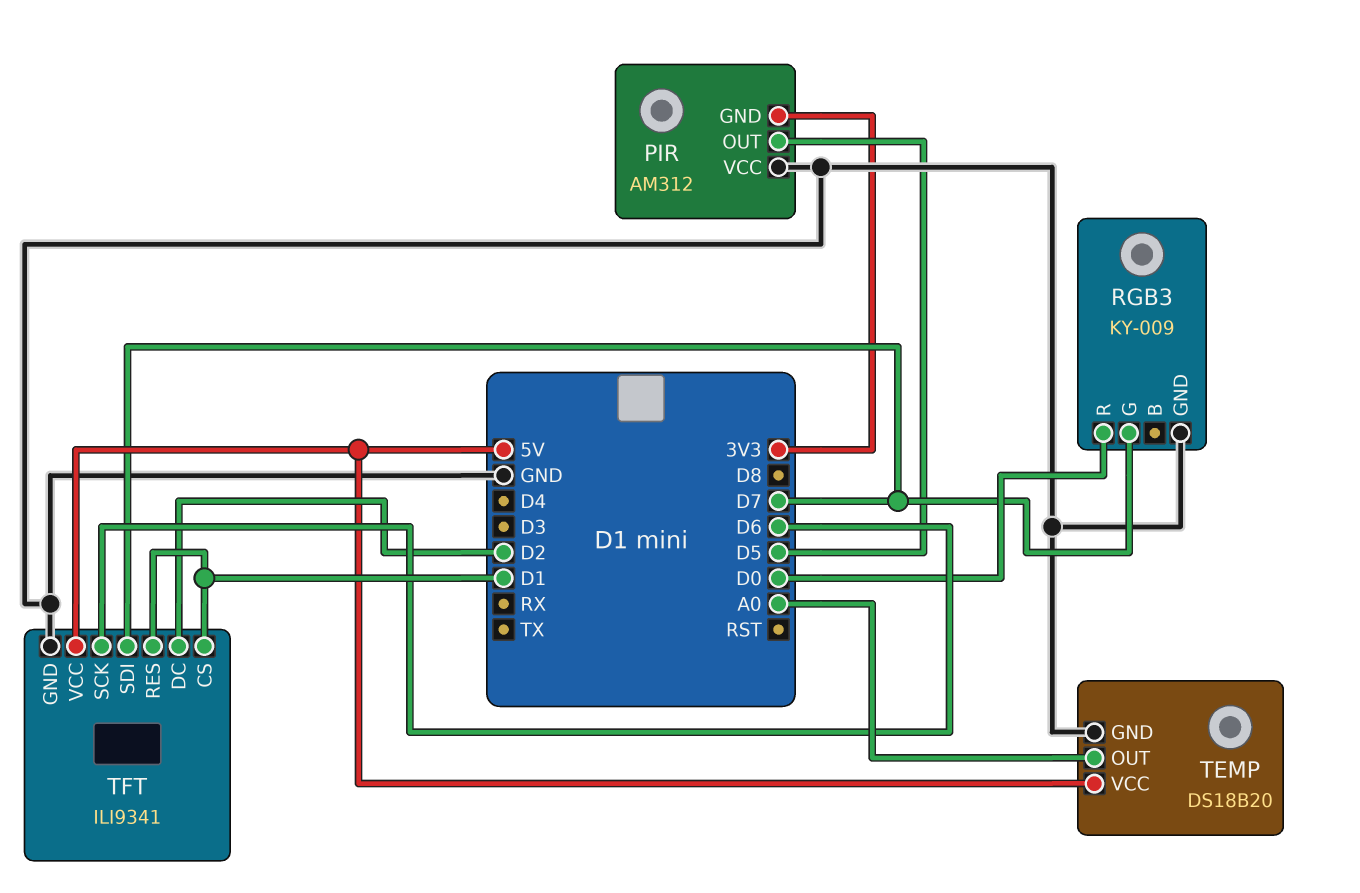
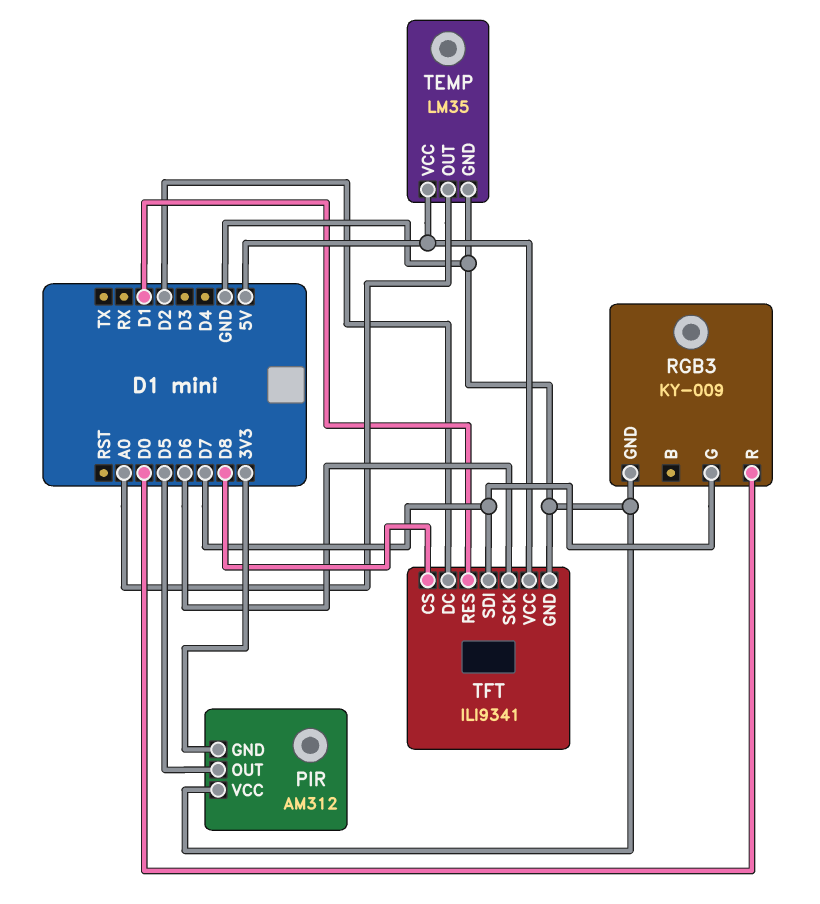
TEMP: DS18B20 -> LM35
TFT pin CS: D1 -> D8

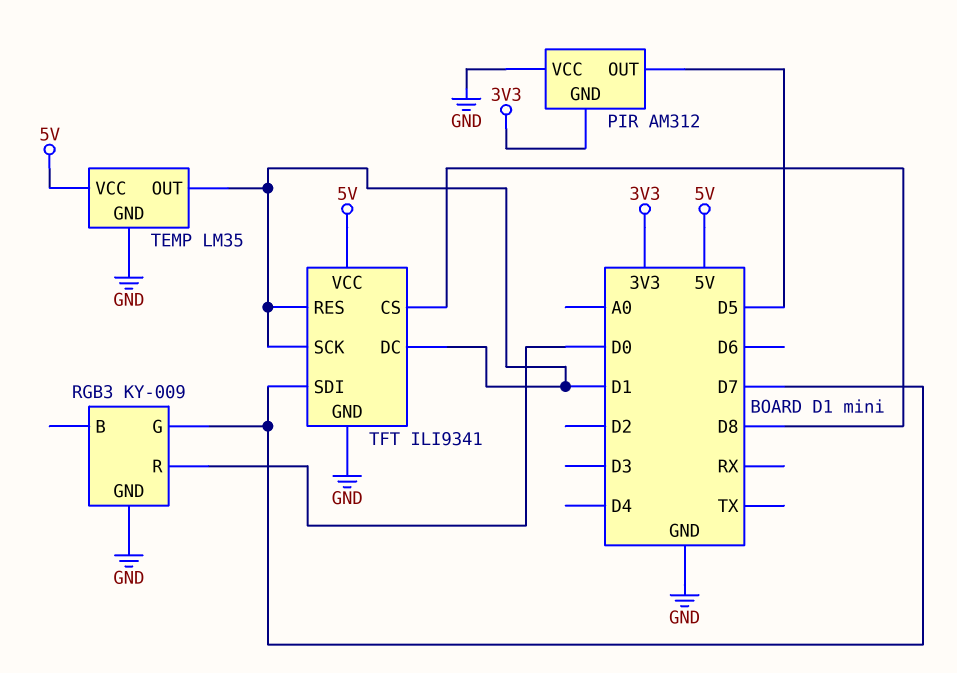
TEMP pin OUT: A0 -> D1
TFT pin DC: D2 -> D1
TFT pin SCK: D6 -> D1

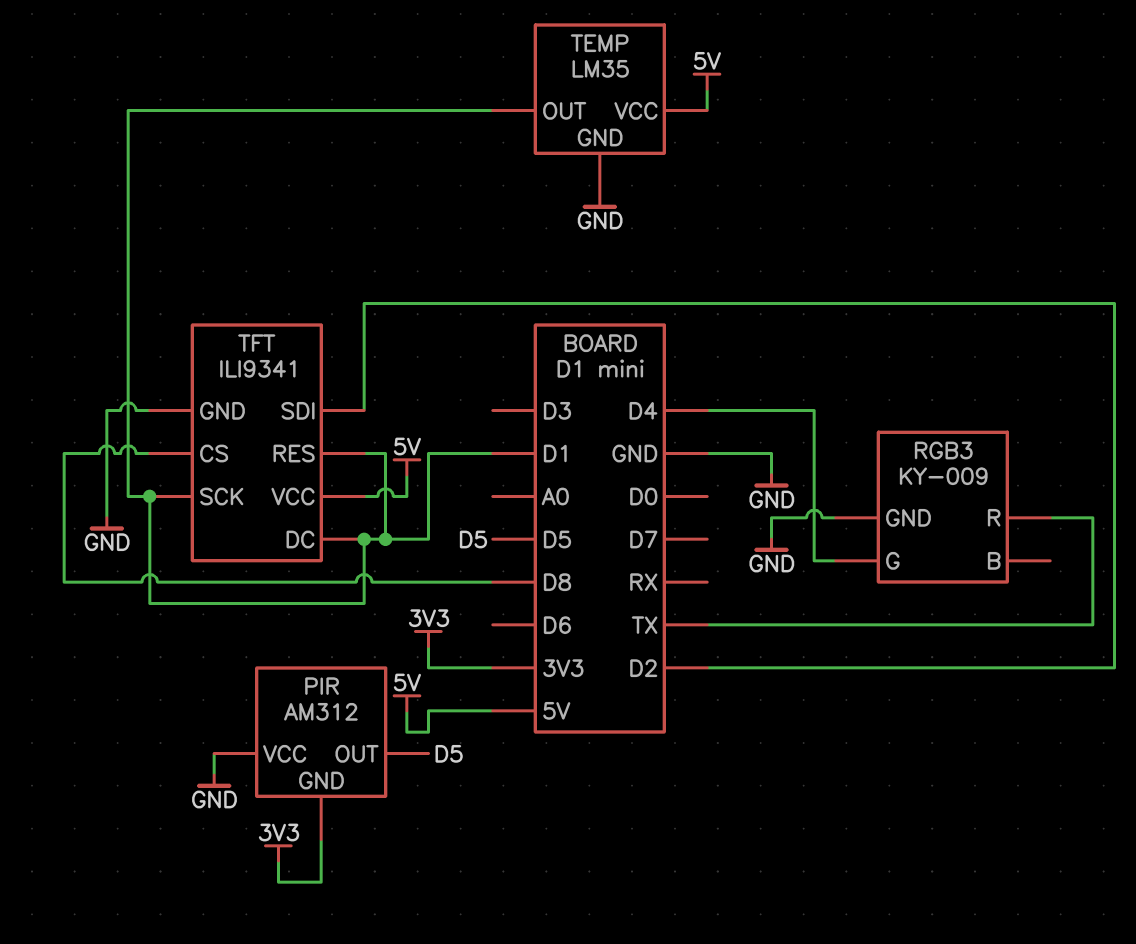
RGB3 pin G: D7 -> D4
RGB3 pin R: D0 -> TX
TFT pin SDI: D7 -> D2

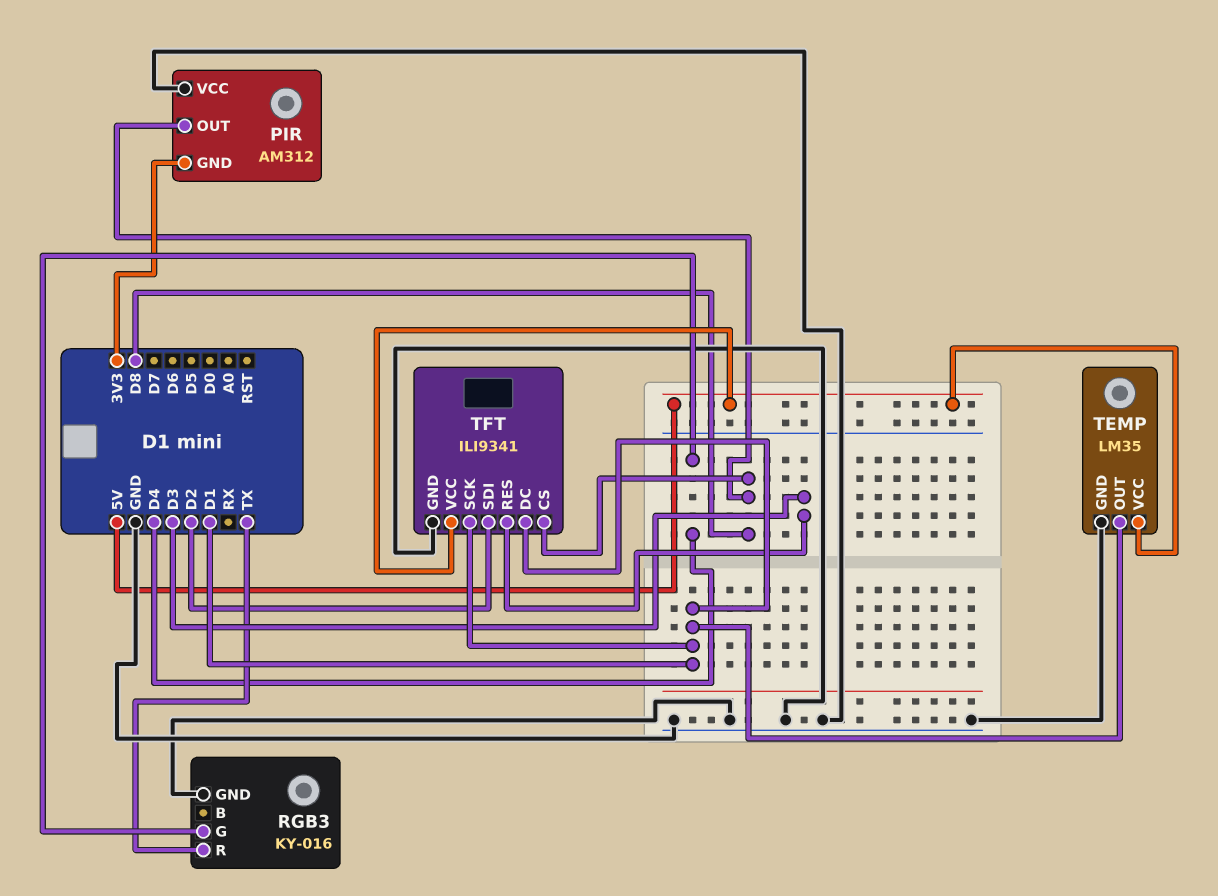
PIR pin OUT: D5 -> D8
RGB3: KY-009 -> KY-016
TFT pin RES: D1 -> D3

